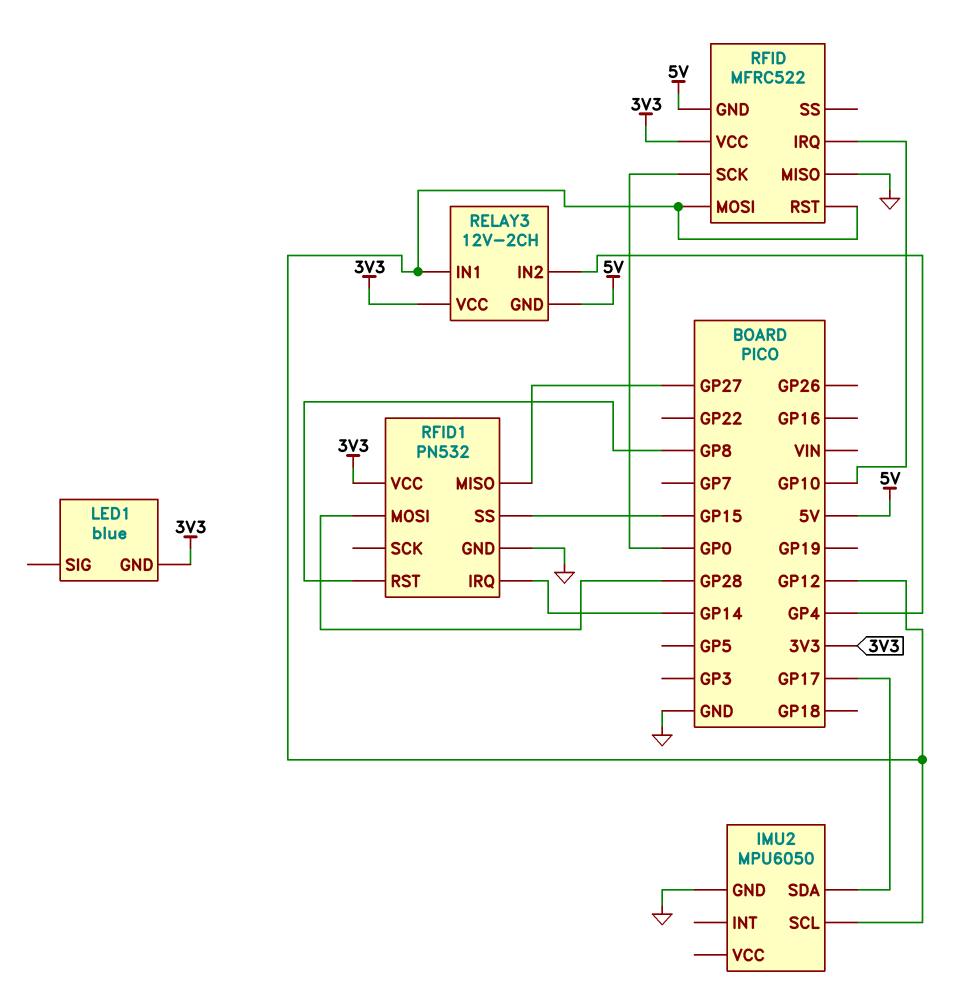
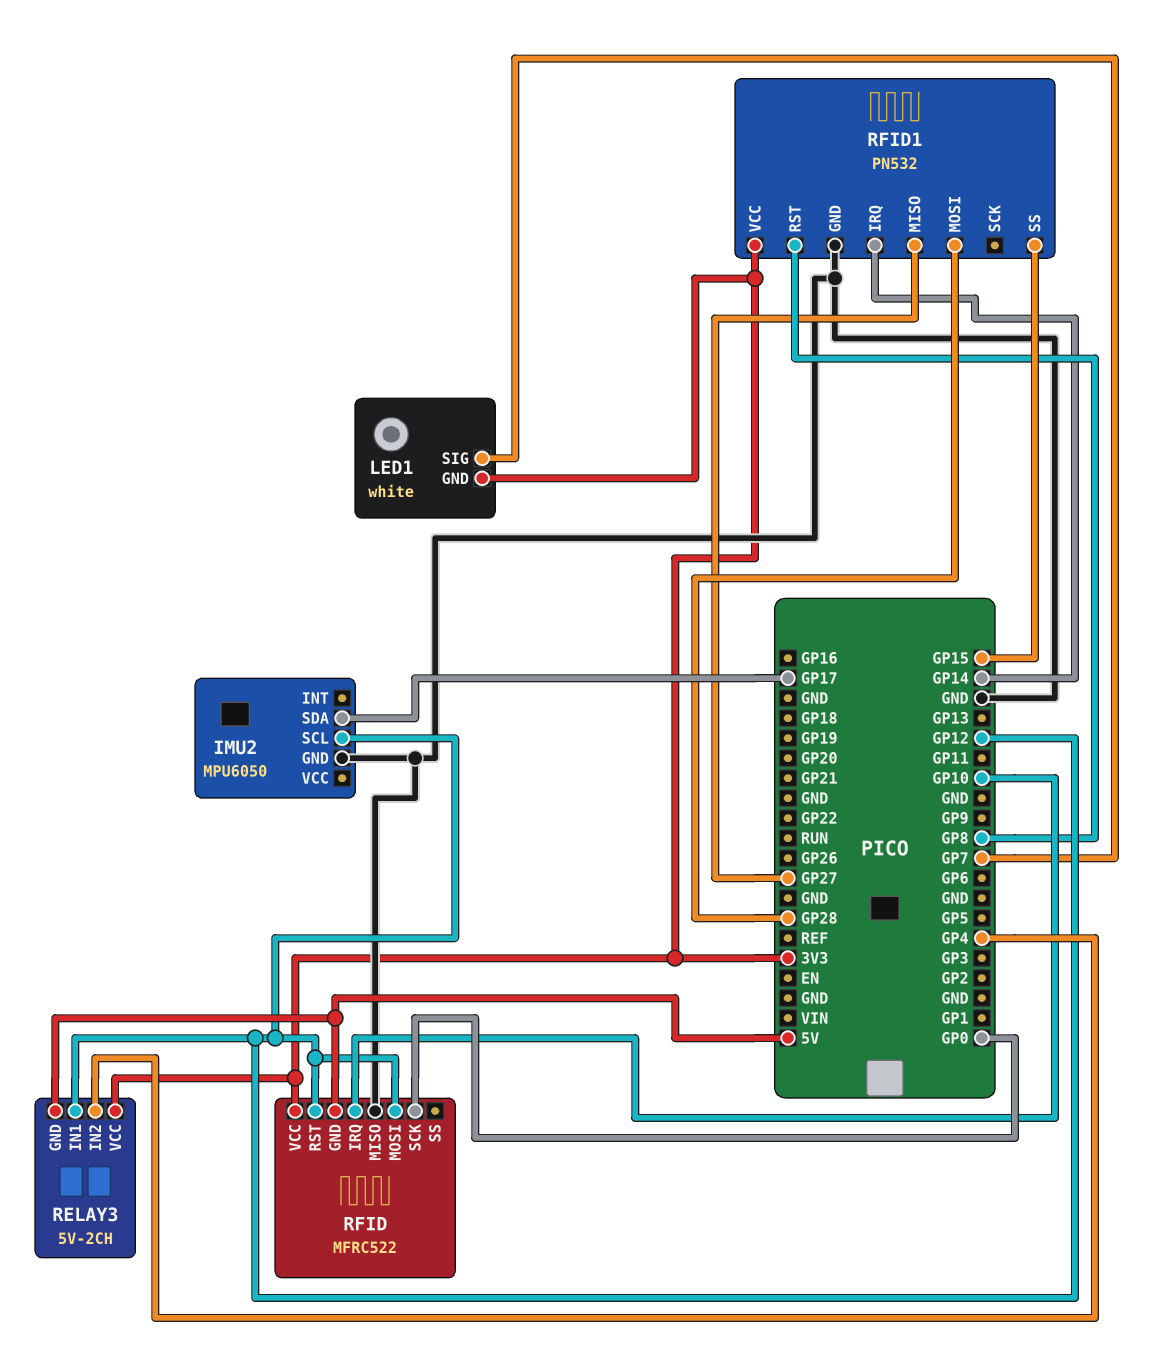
LED1: blue -> white
LED1 pin SIG: none -> GP7
RELAY3: 12V-2CH -> 5V-2CH

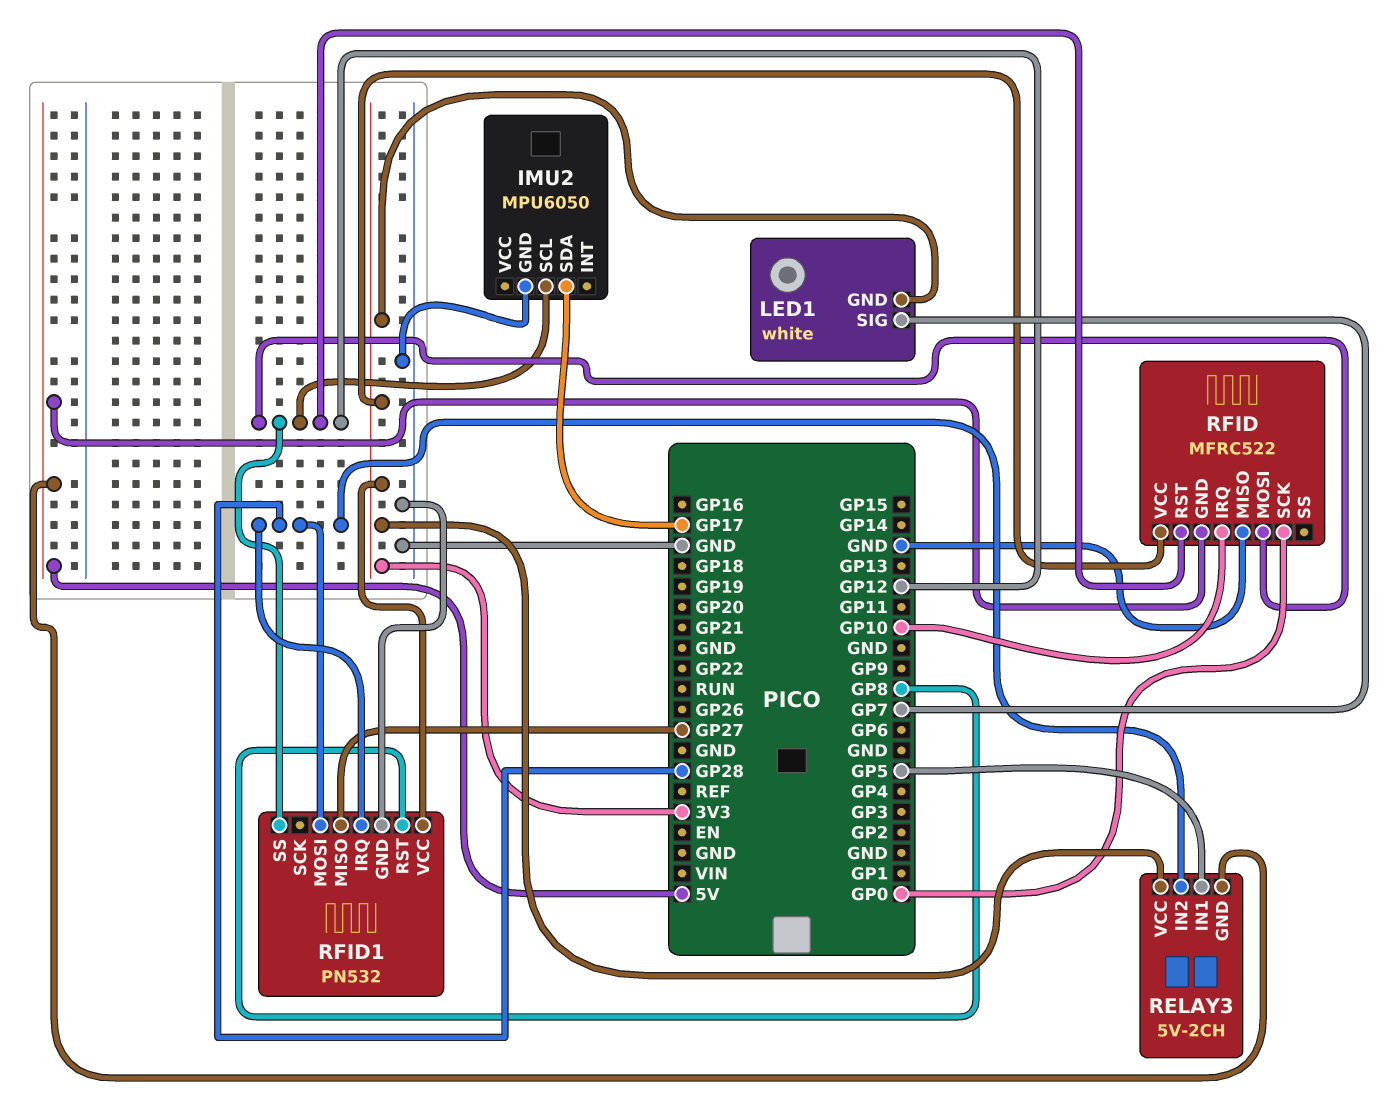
RELAY3 pin IN1: GP12 -> GP5
RELAY3 pin IN2: GP4 -> GP28
RFID1 pin IRQ: GP14 -> GP28
RFID1 pin SS: GP15 -> GP12

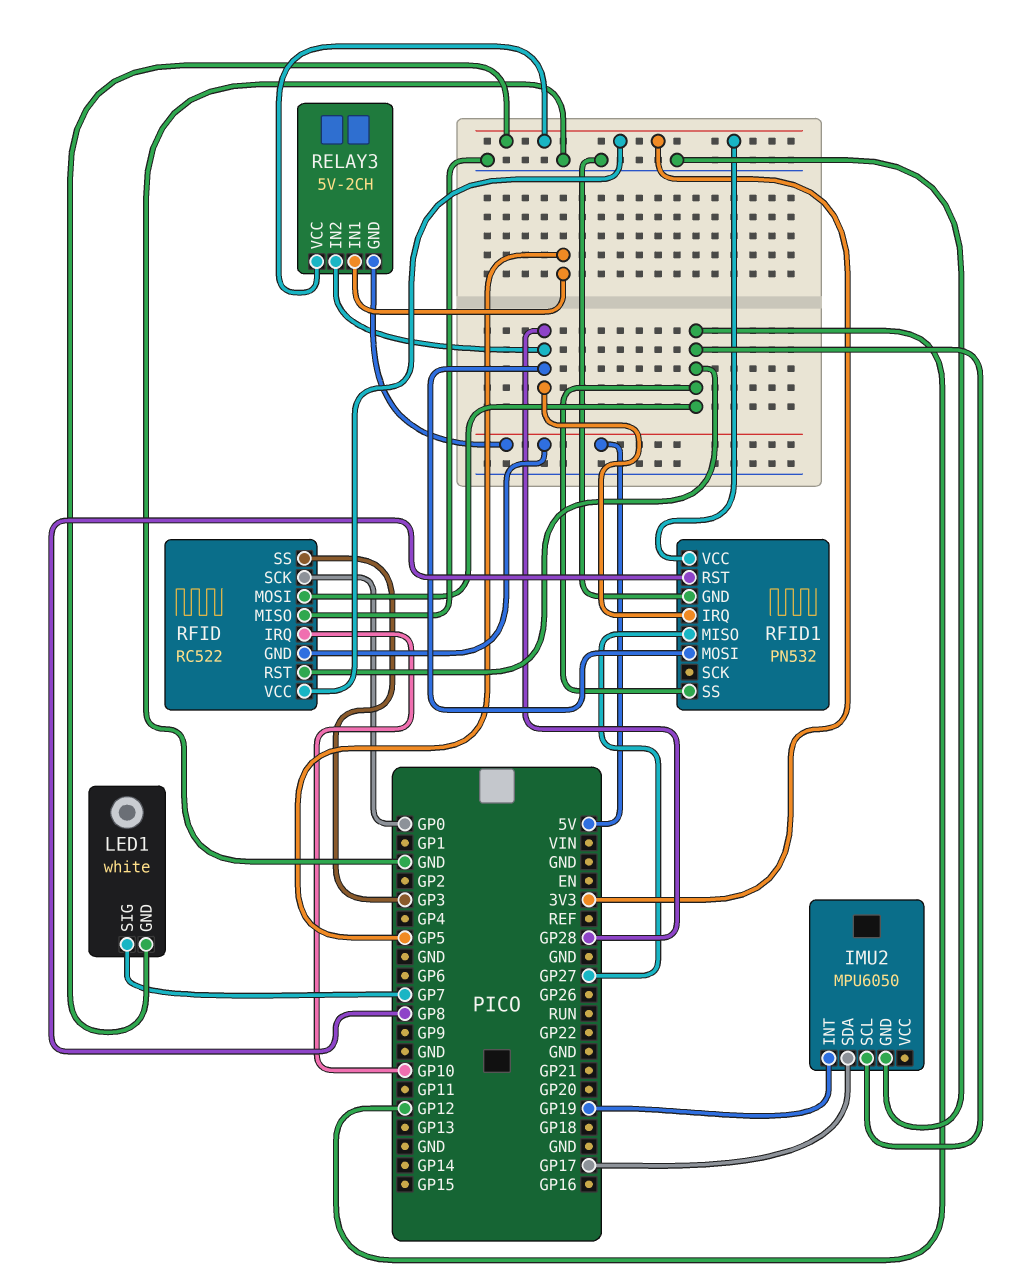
IMU2 pin INT: none -> GP19
RFID: MFRC522 -> RC522
RFID pin SS: none -> GP3

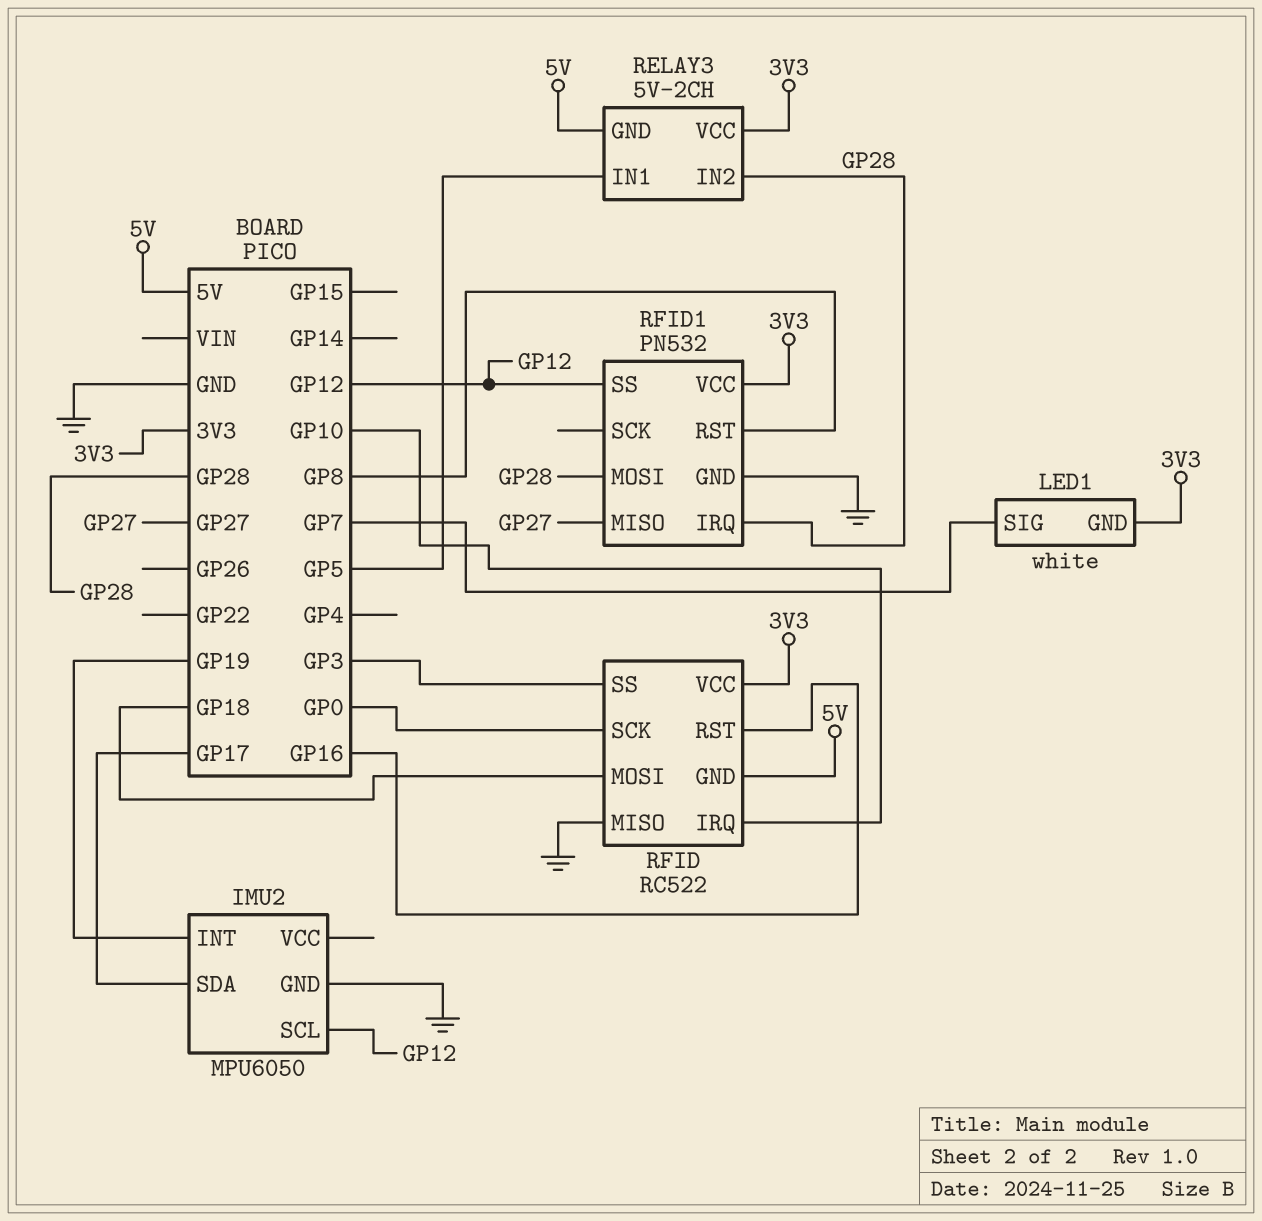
RFID pin MOSI: GP12 -> GP18
RFID pin RST: GP12 -> GP16

